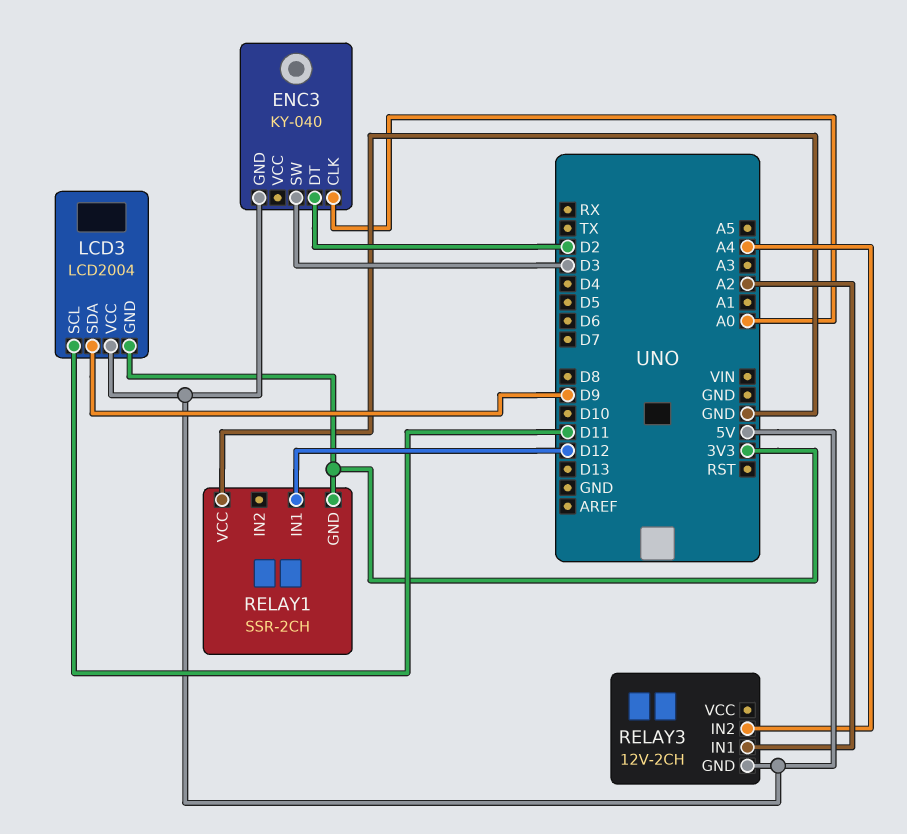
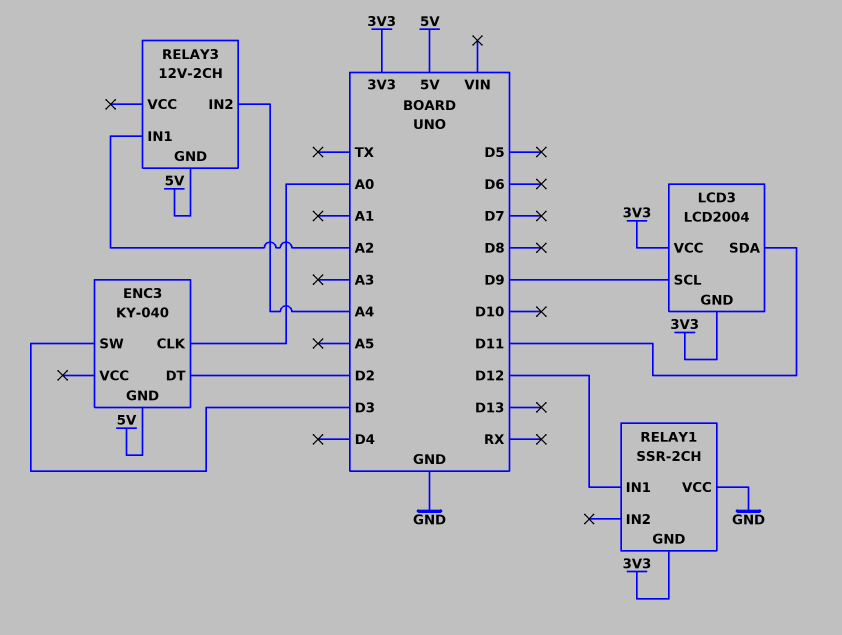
LCD3 pin SCL: D11 -> D9
LCD3 pin SDA: D9 -> D11
LCD3 pin VCC: 5V -> 3V3

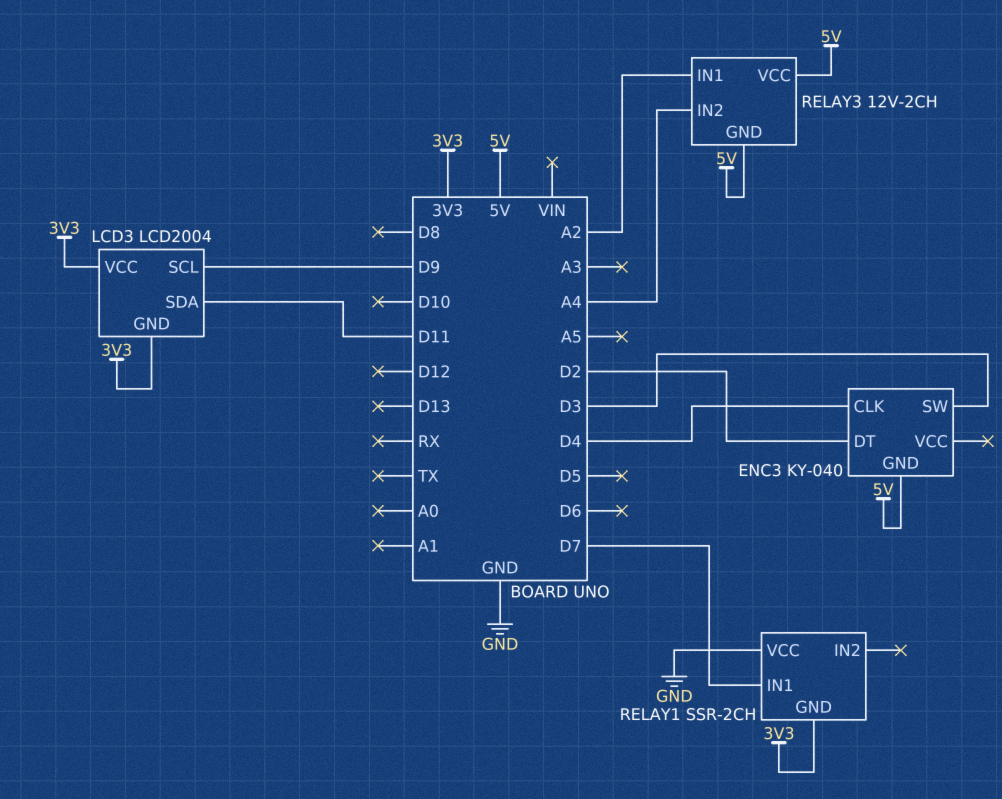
ENC3 pin CLK: A0 -> D4
RELAY1 pin IN1: D12 -> D7
RELAY3 pin VCC: none -> 5V

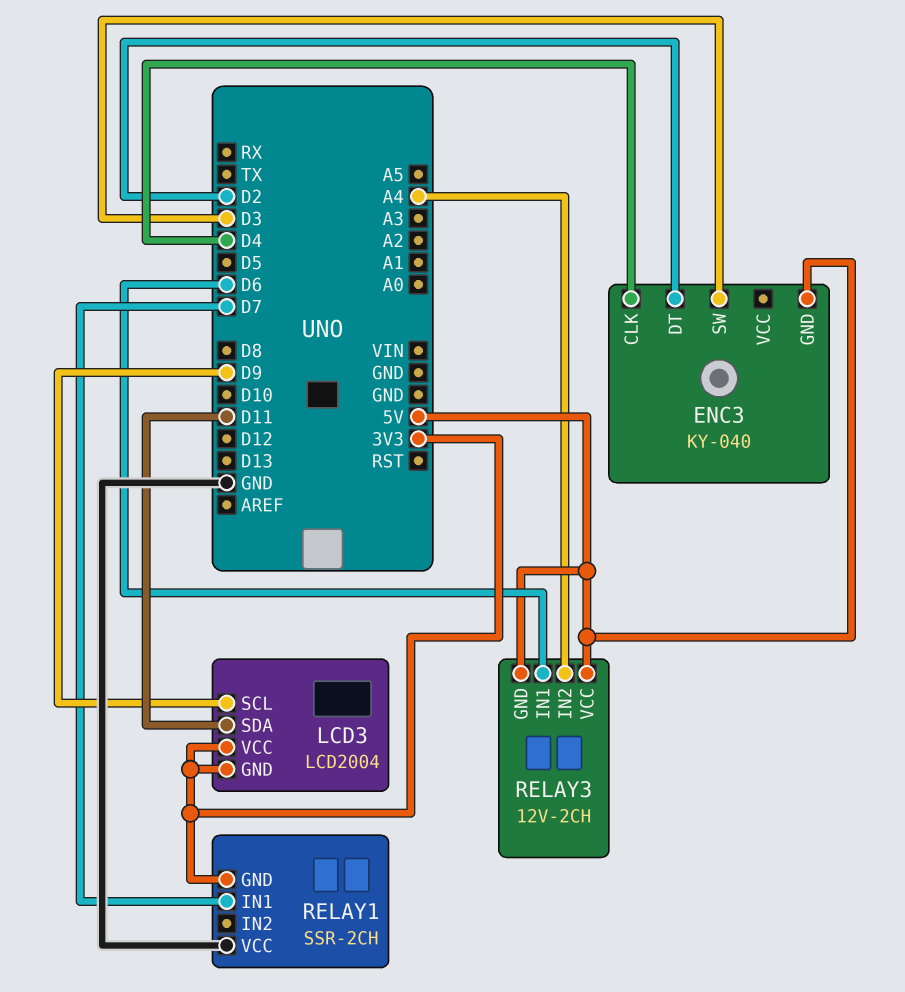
RELAY3 pin IN1: A2 -> D6

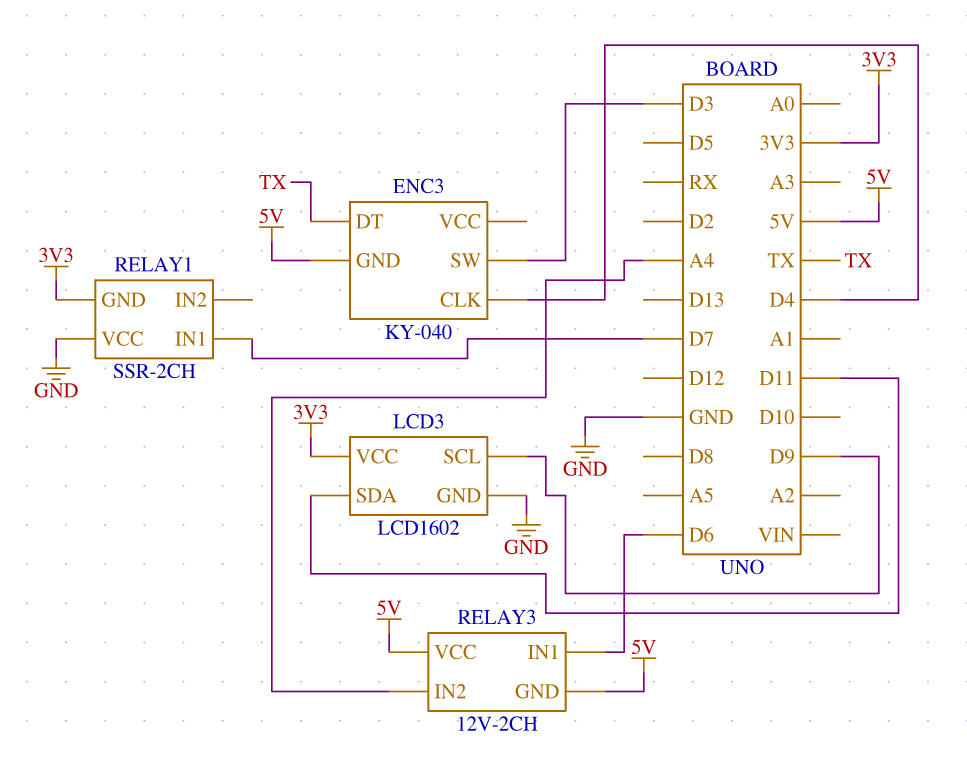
ENC3 pin DT: D2 -> TX
LCD3: LCD2004 -> LCD1602
LCD3 pin GND: 3V3 -> GND

